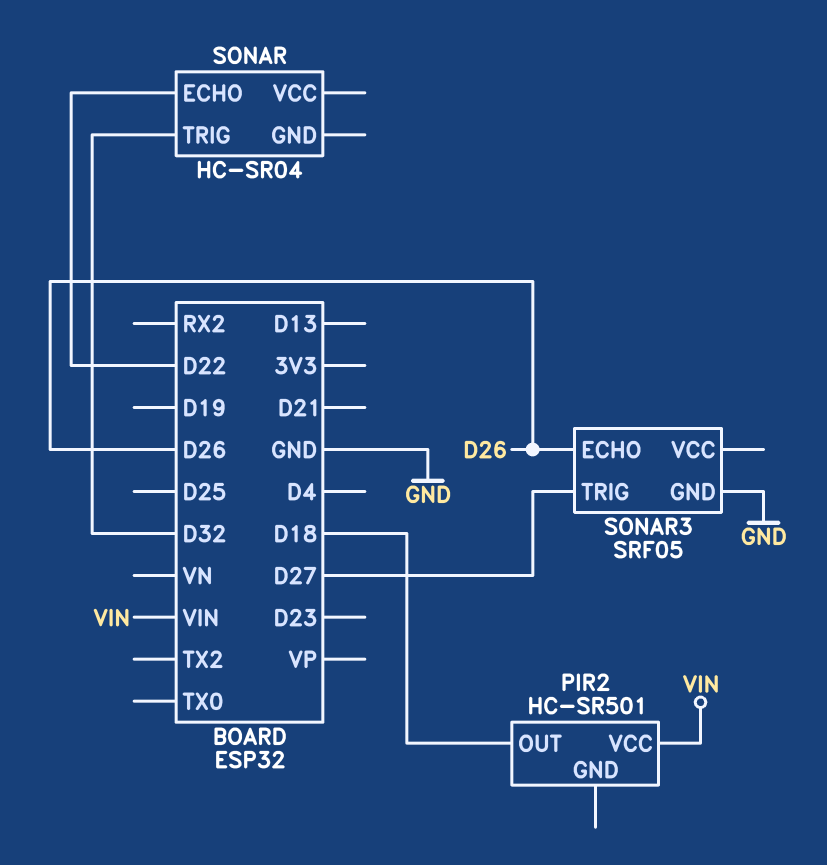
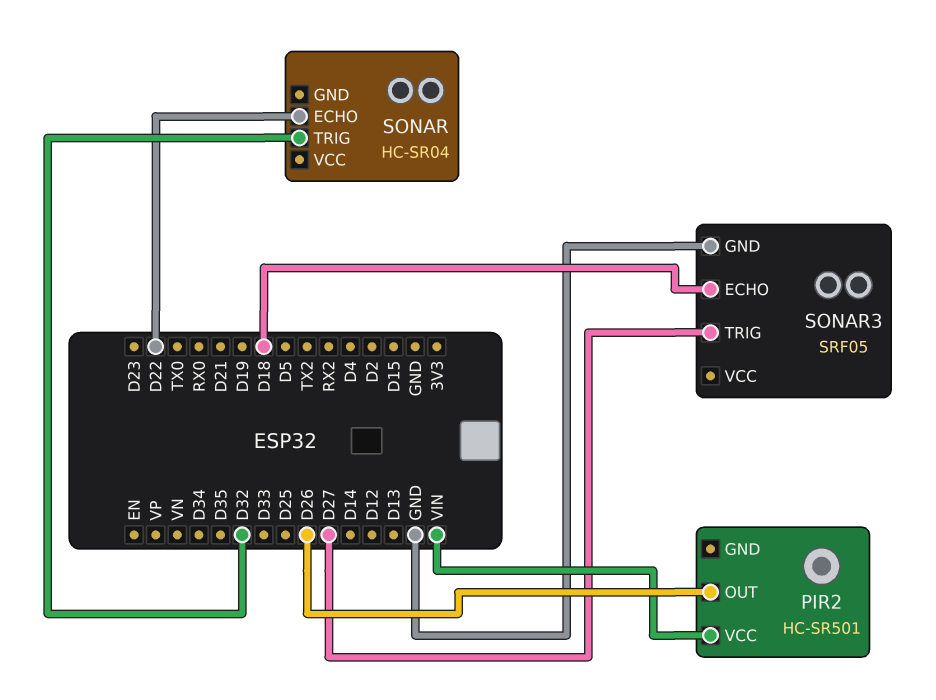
PIR2 pin OUT: D18 -> D26
SONAR3 pin ECHO: D26 -> D18

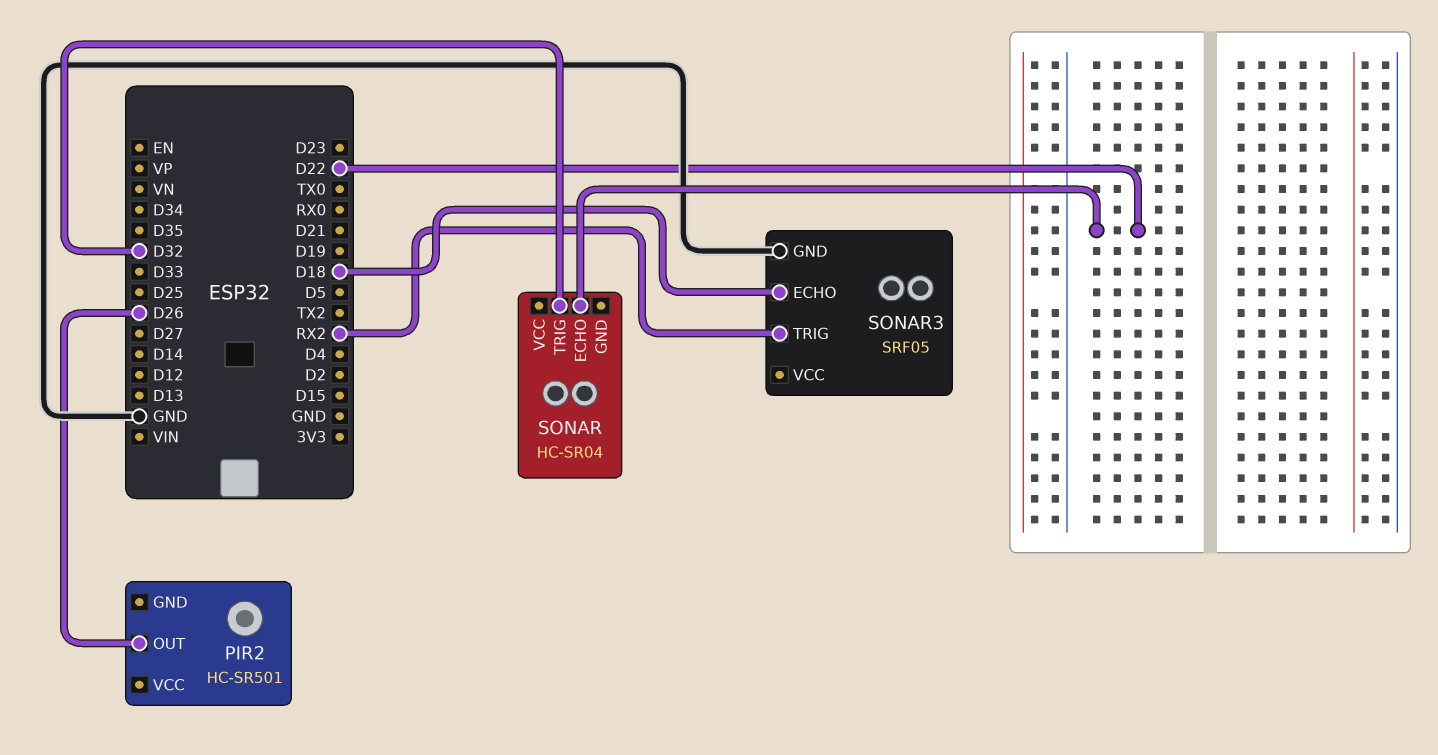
PIR2 pin VCC: VIN -> none
SONAR3 pin TRIG: D27 -> RX2

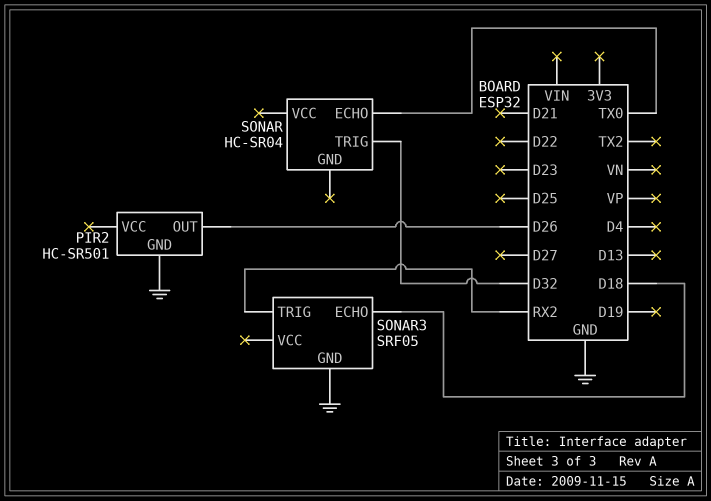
PIR2 pin GND: none -> GND
SONAR pin ECHO: D22 -> TX0

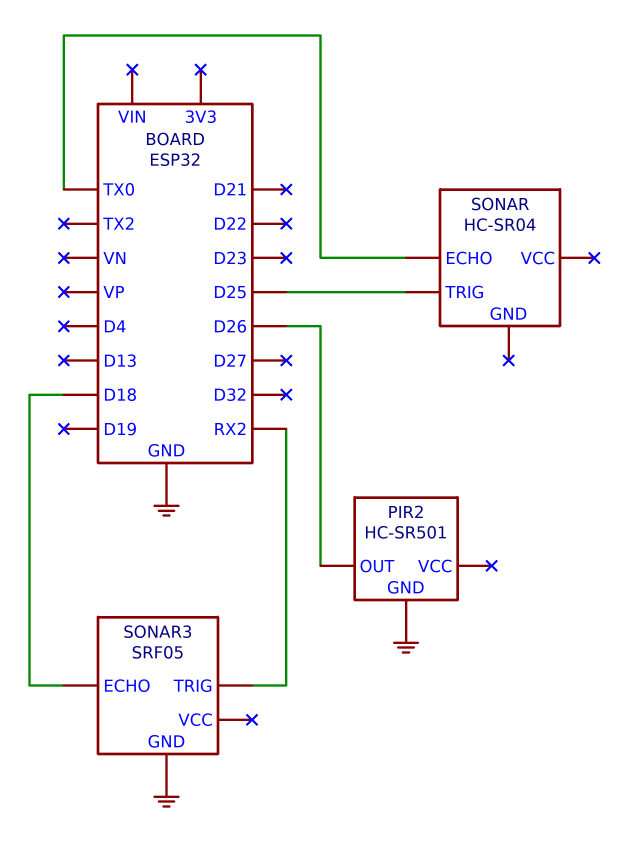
SONAR pin TRIG: D32 -> D25

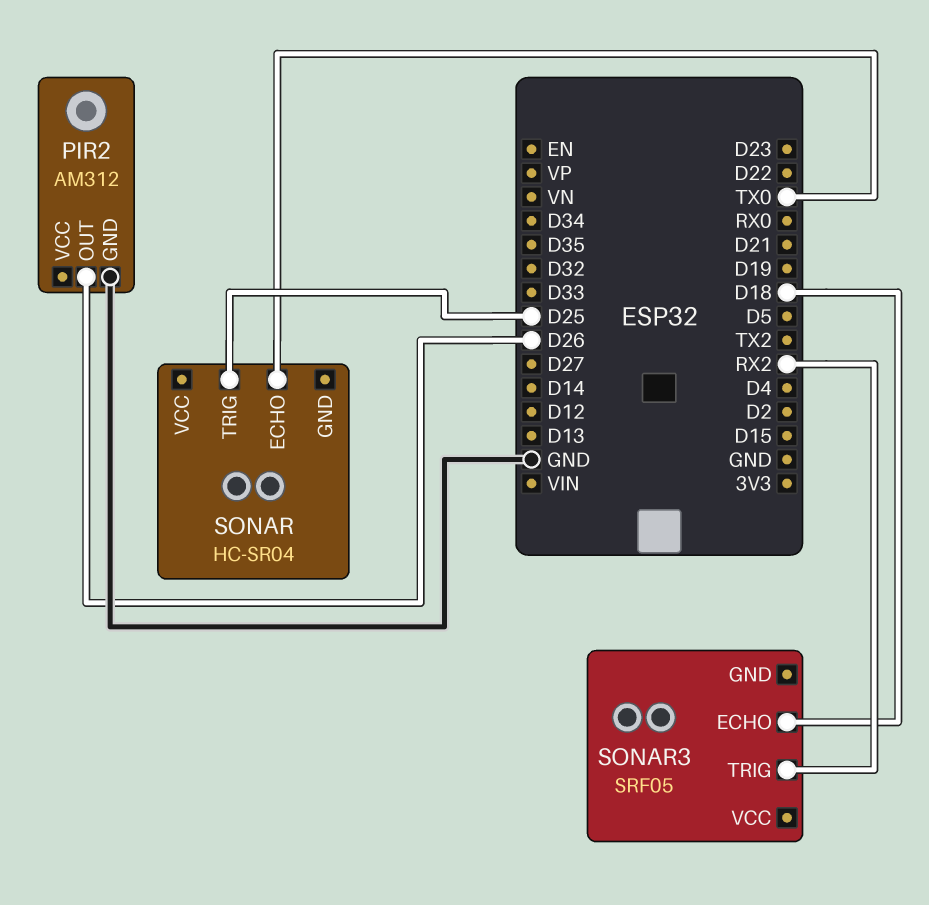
PIR2: HC-SR501 -> AM312
SONAR3 pin GND: GND -> none

